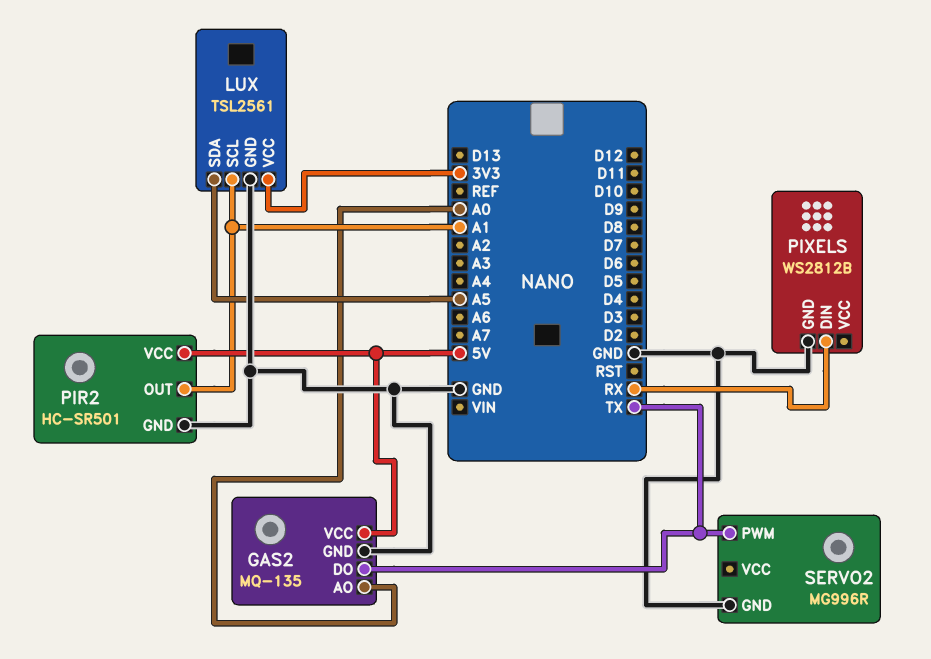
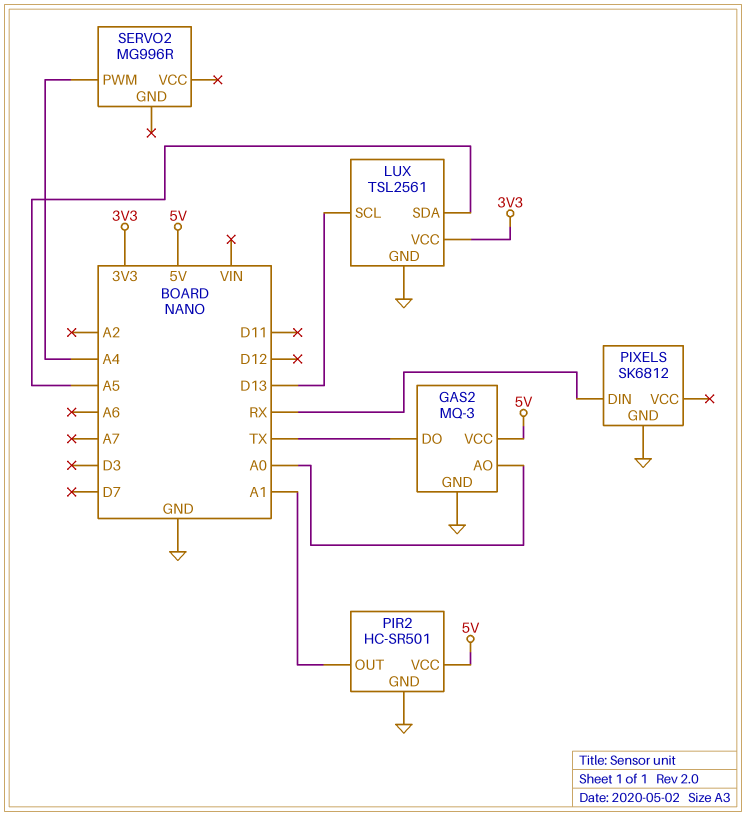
GAS2: MQ-135 -> MQ-3
LUX pin SCL: A1 -> D13
PIXELS: WS2812B -> SK6812
SERVO2 pin GND: GND -> none
SERVO2 pin PWM: TX -> A4

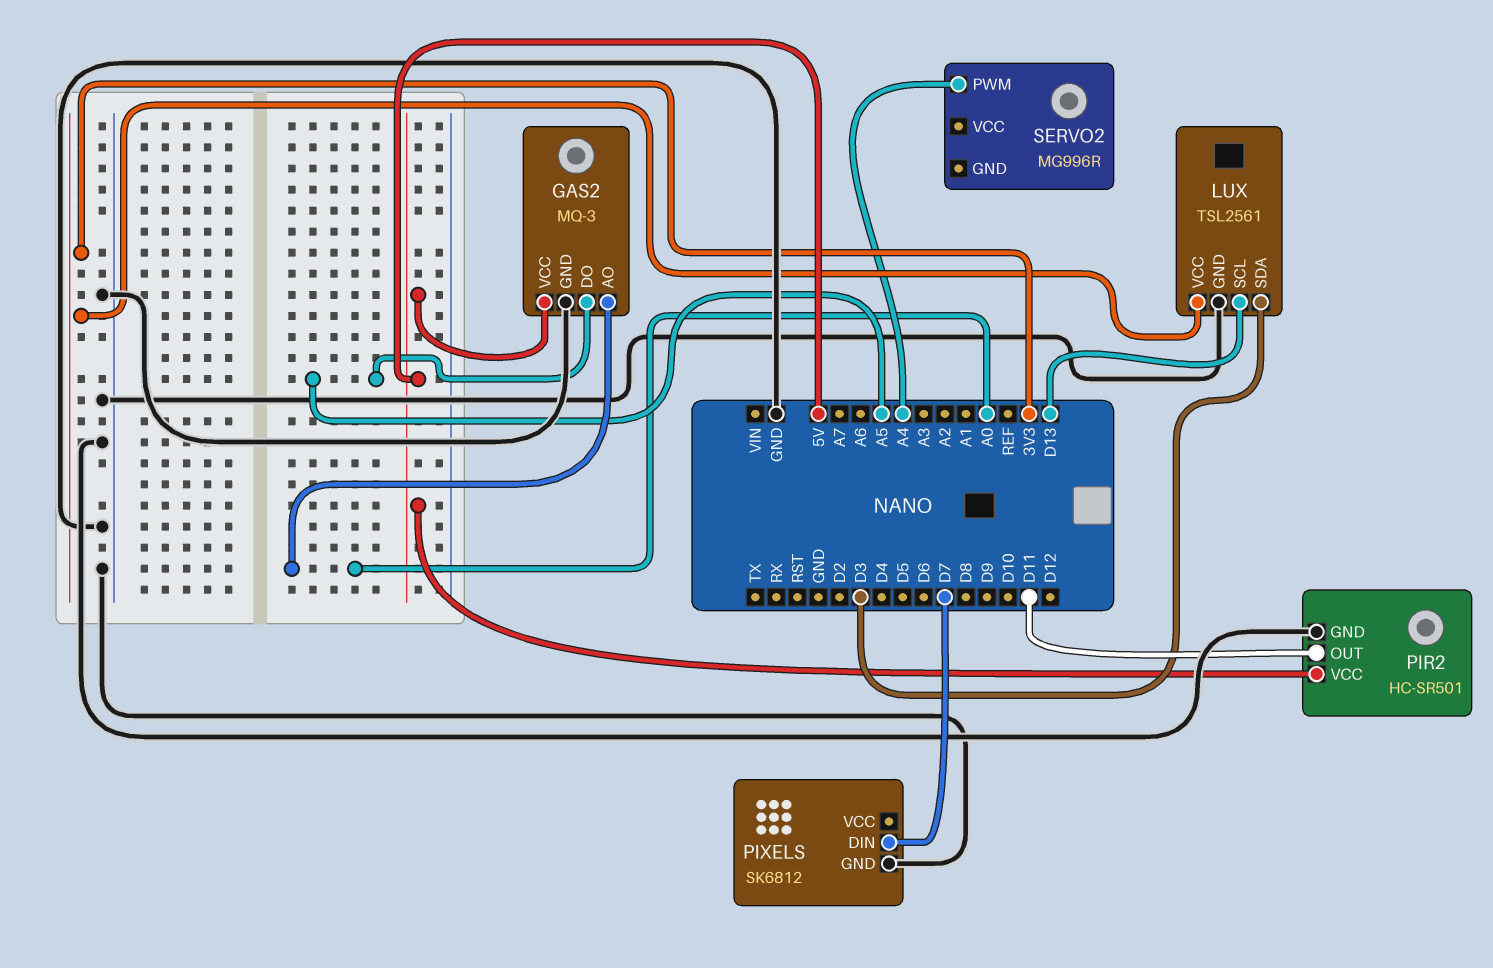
GAS2 pin DO: TX -> A5
LUX pin SDA: A5 -> D3
PIR2 pin OUT: A1 -> D11
PIXELS pin DIN: RX -> D7

